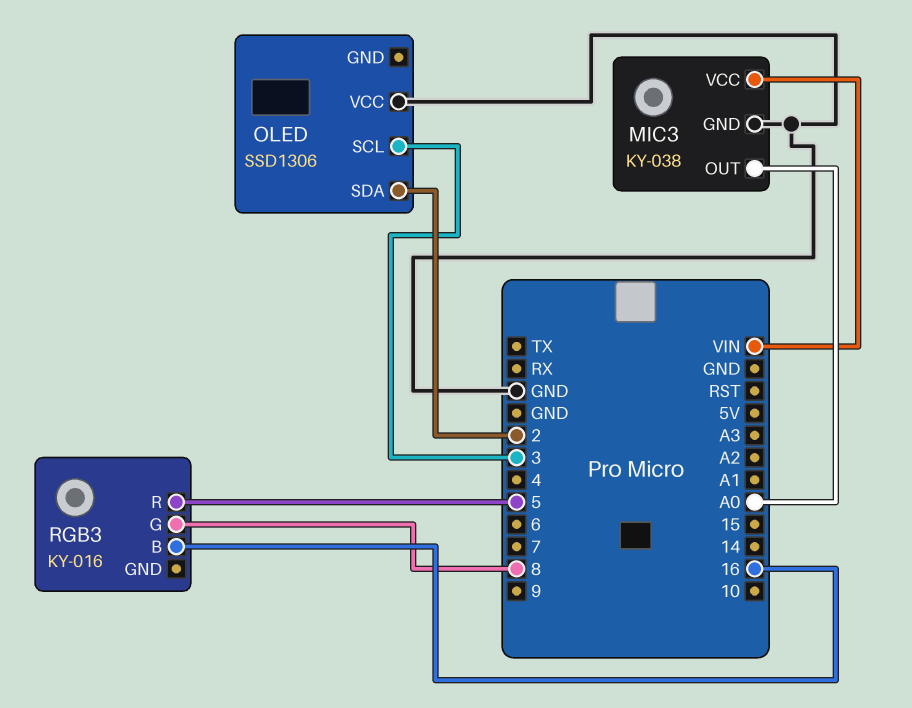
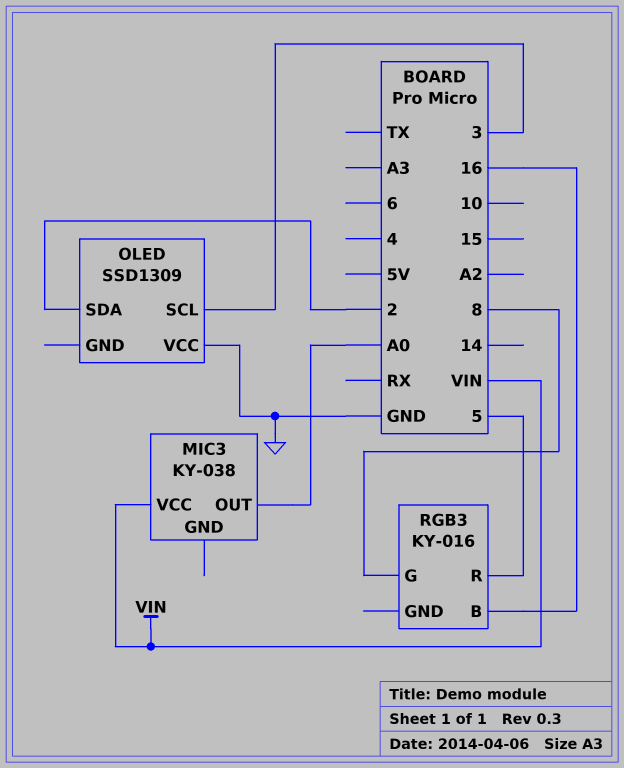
MIC3 pin GND: GND -> none
OLED: SSD1306 -> SSD1309

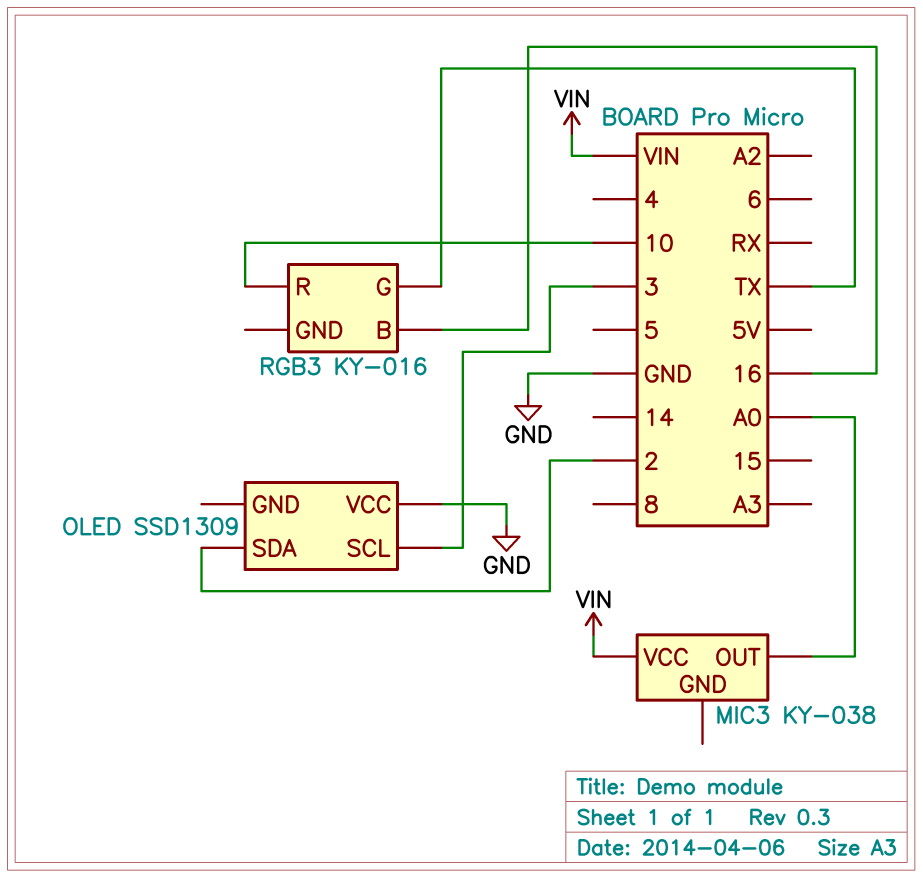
RGB3 pin G: 8 -> TX
RGB3 pin R: 5 -> 10

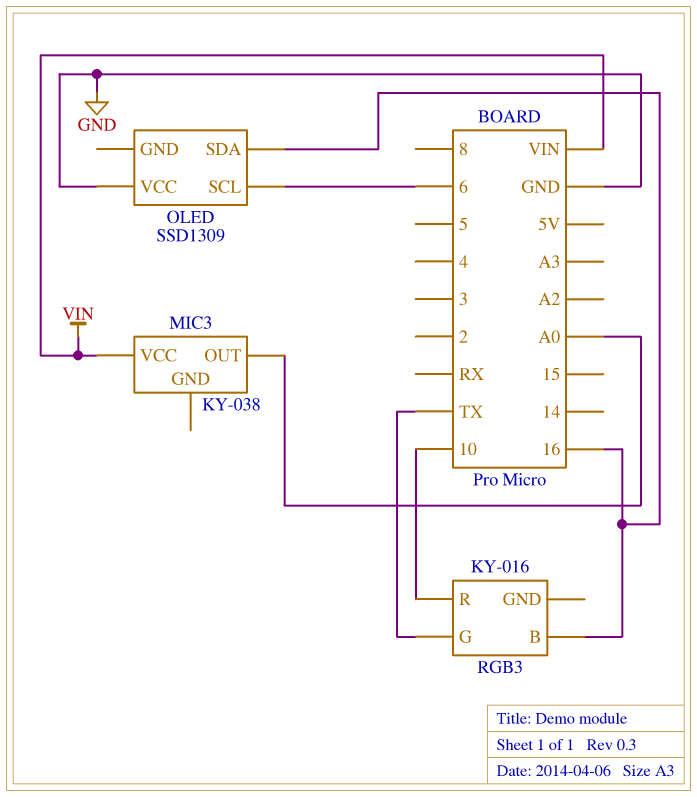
OLED pin SCL: 3 -> 6
OLED pin SDA: 2 -> 16

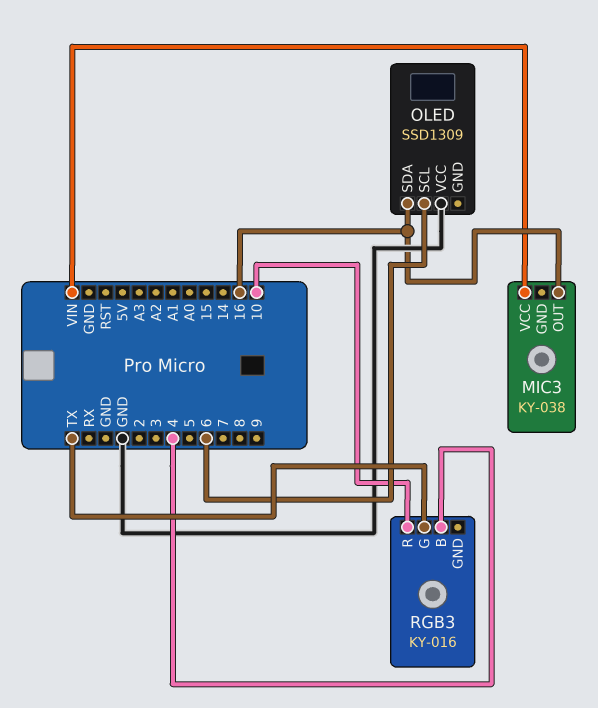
MIC3 pin OUT: A0 -> 16
RGB3 pin B: 16 -> 4

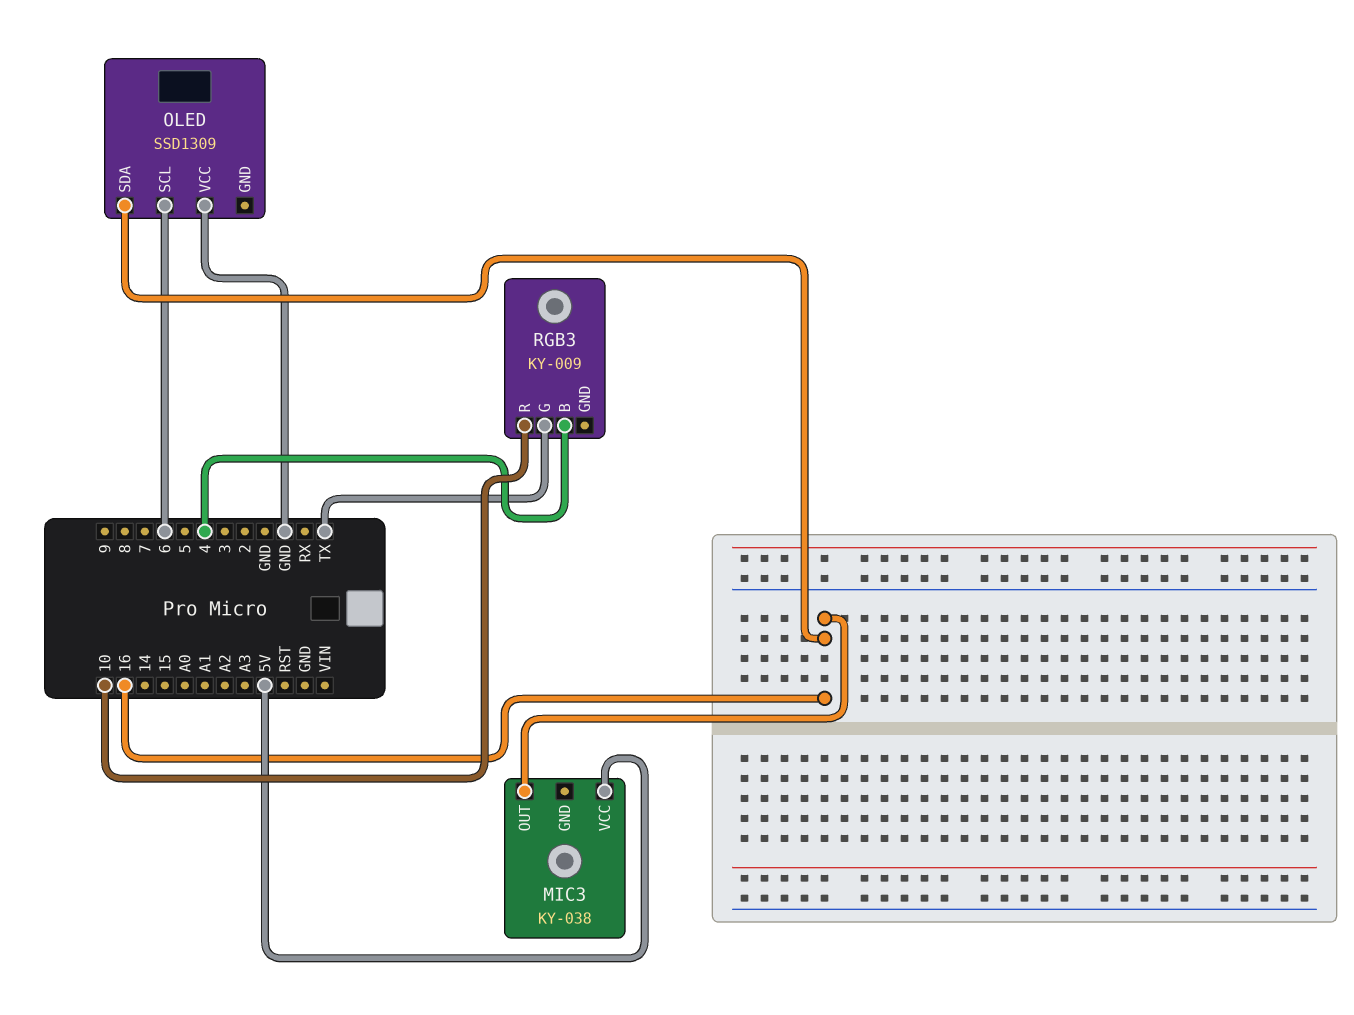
MIC3 pin VCC: VIN -> 5V
RGB3: KY-016 -> KY-009

